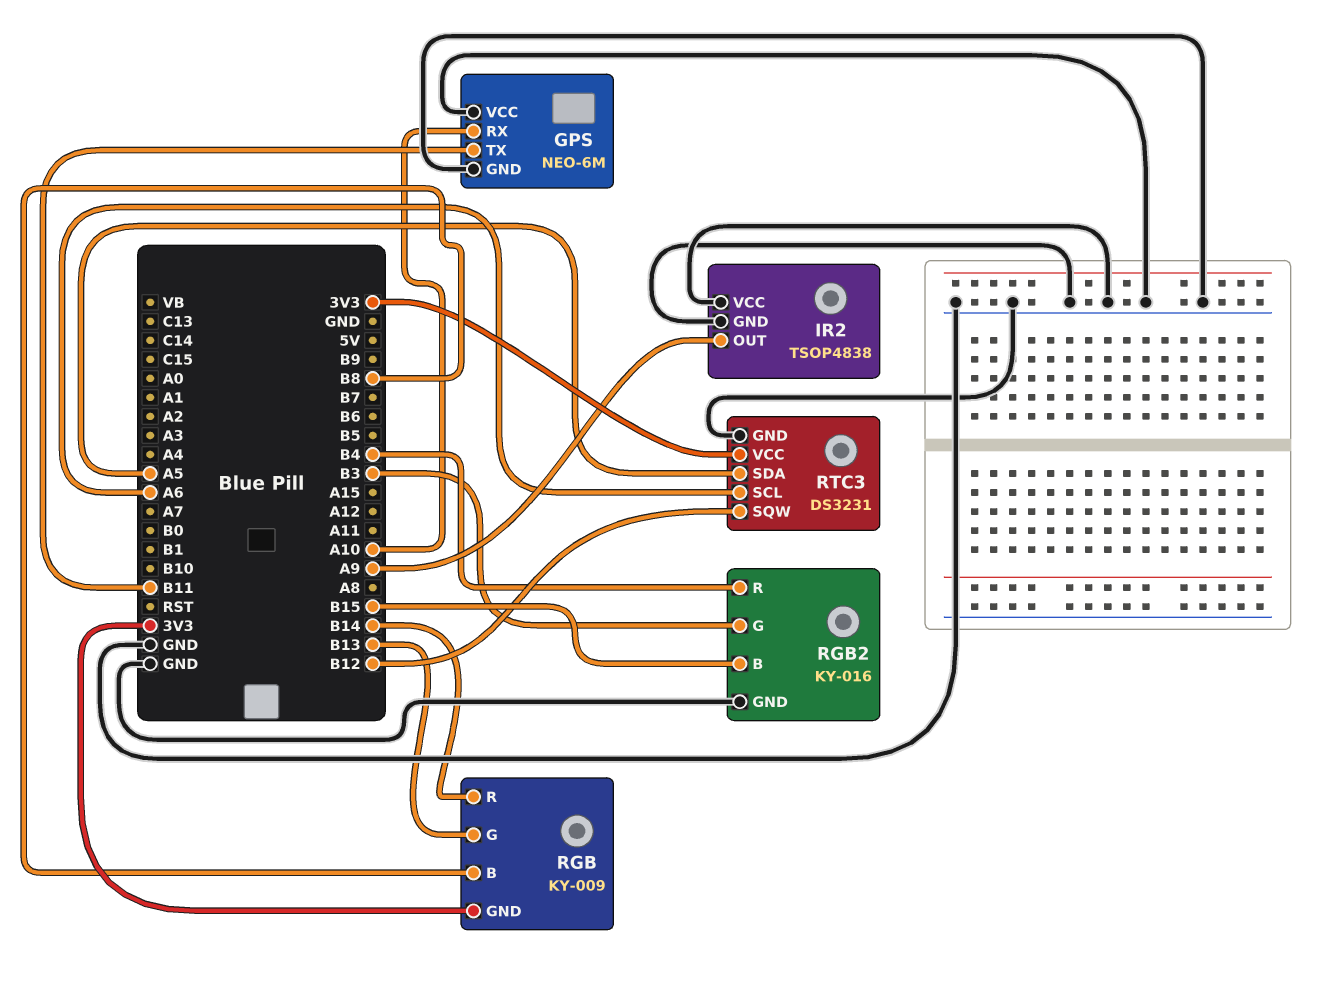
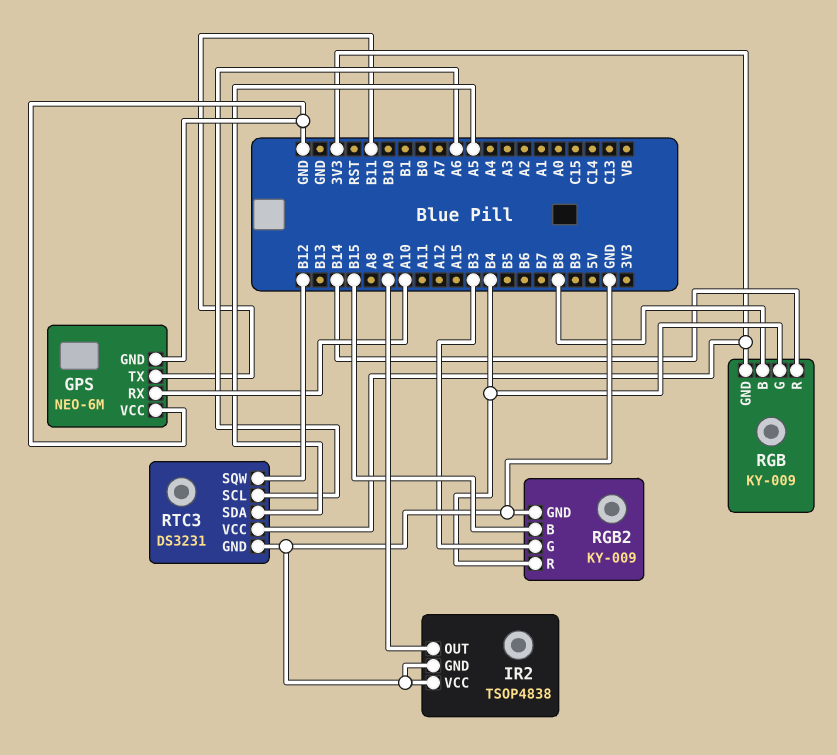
RGB pin G: B13 -> B4
RGB2: KY-016 -> KY-009

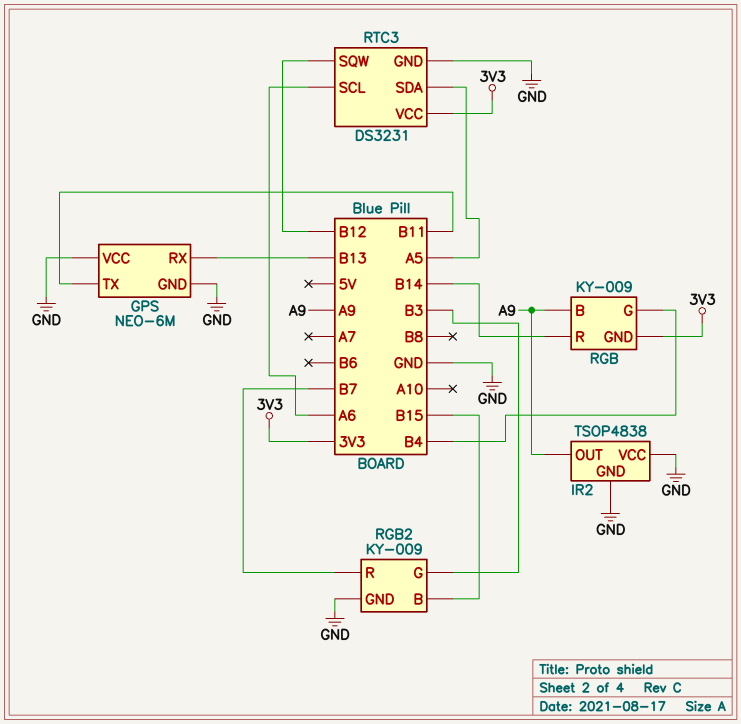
GPS pin RX: A10 -> B13
RGB pin B: B8 -> A9
RGB2 pin R: B4 -> B7

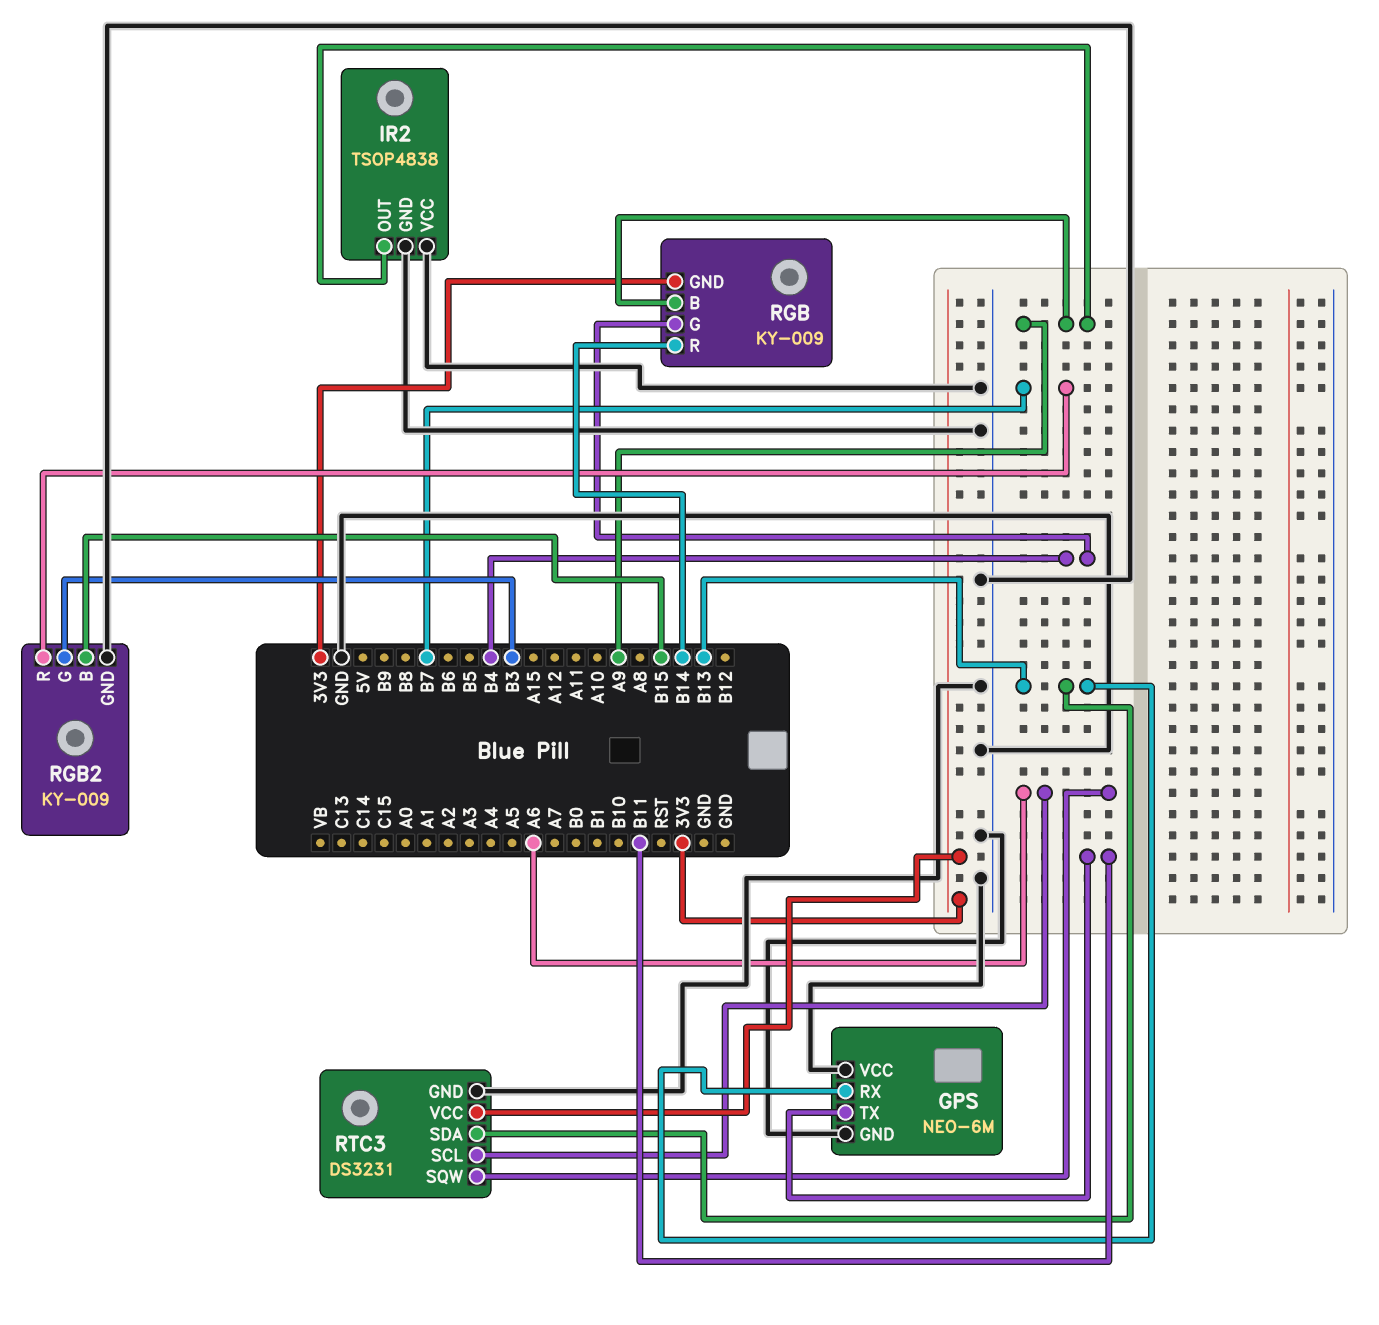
RTC3 pin SDA: A5 -> B13
RTC3 pin SQW: B12 -> A6

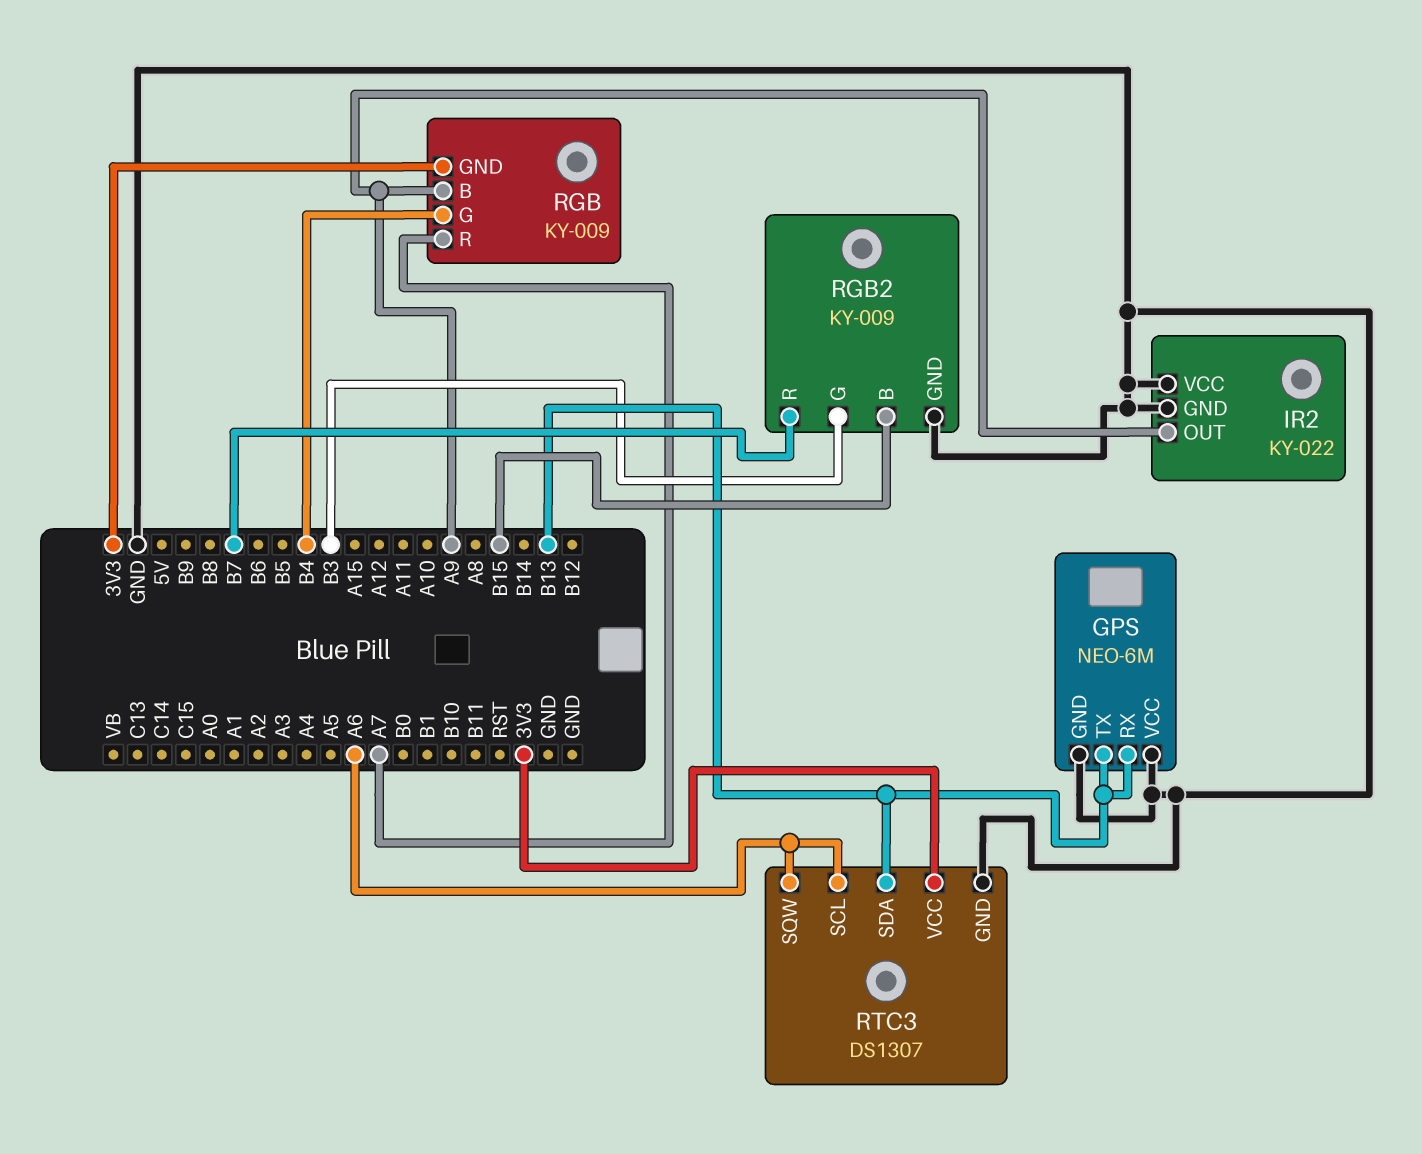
GPS pin TX: B11 -> B13
IR2: TSOP4838 -> KY-022
RGB pin R: B14 -> A7
RTC3: DS3231 -> DS1307

